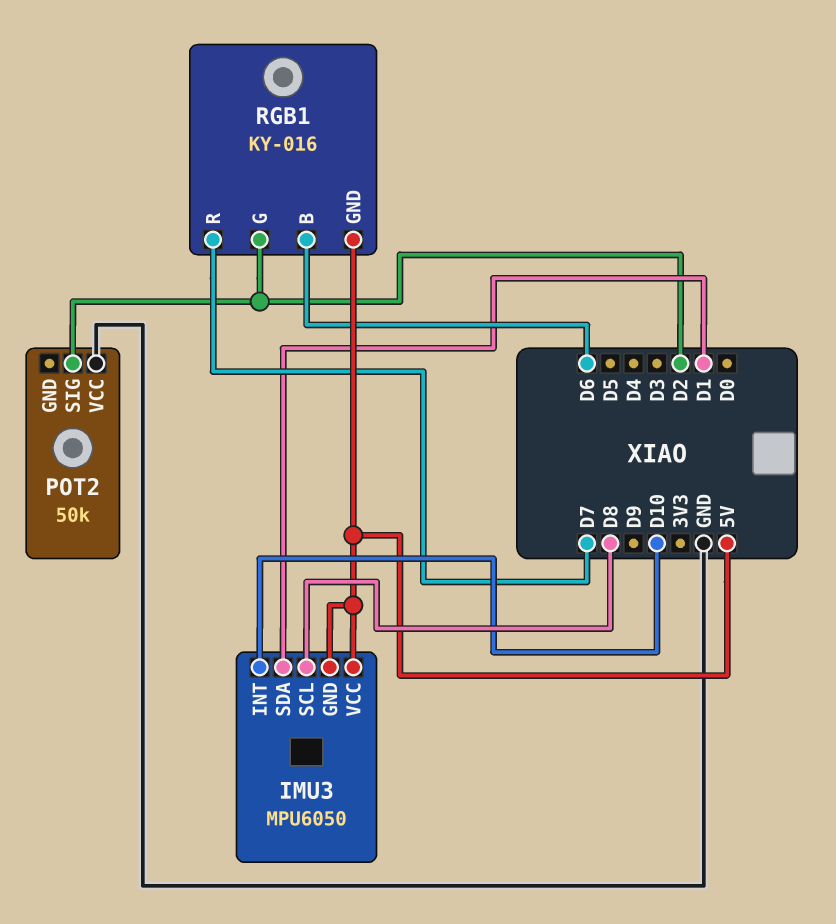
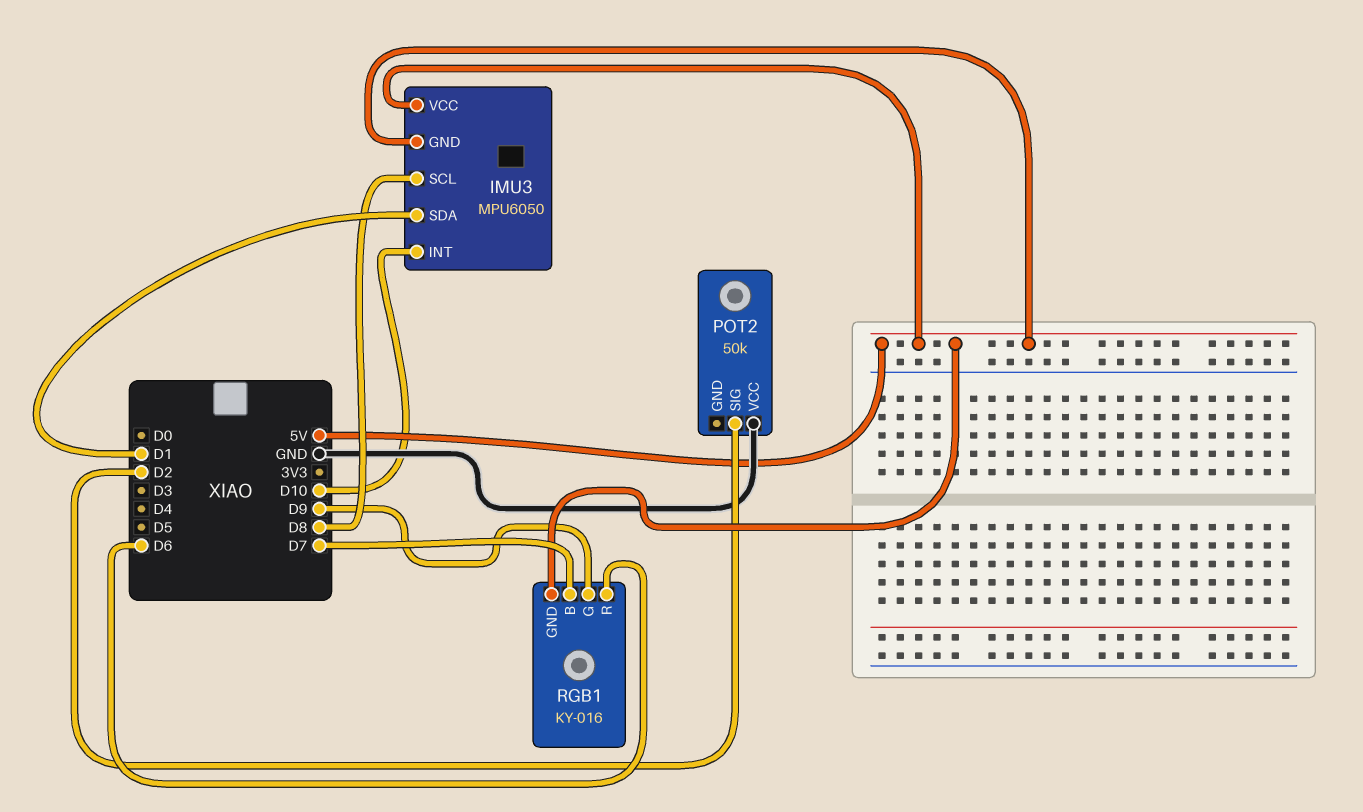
RGB1 pin B: D6 -> D7
RGB1 pin G: D2 -> D9
RGB1 pin R: D7 -> D6

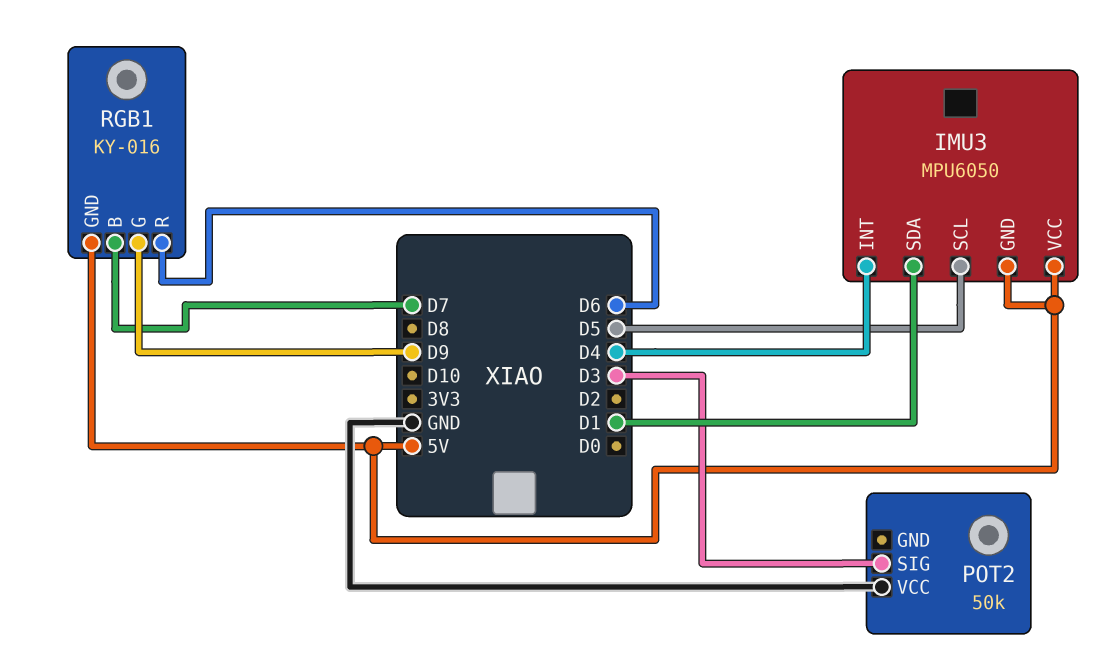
IMU3 pin INT: D10 -> D4
IMU3 pin SCL: D8 -> D5
POT2 pin SIG: D2 -> D3

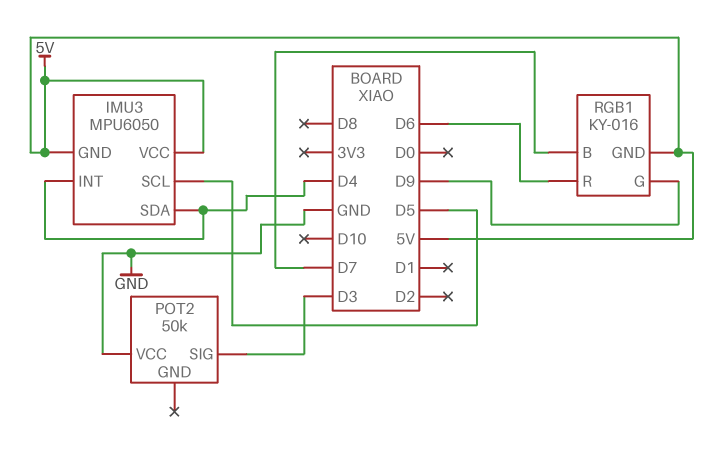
IMU3 pin SDA: D1 -> D4

